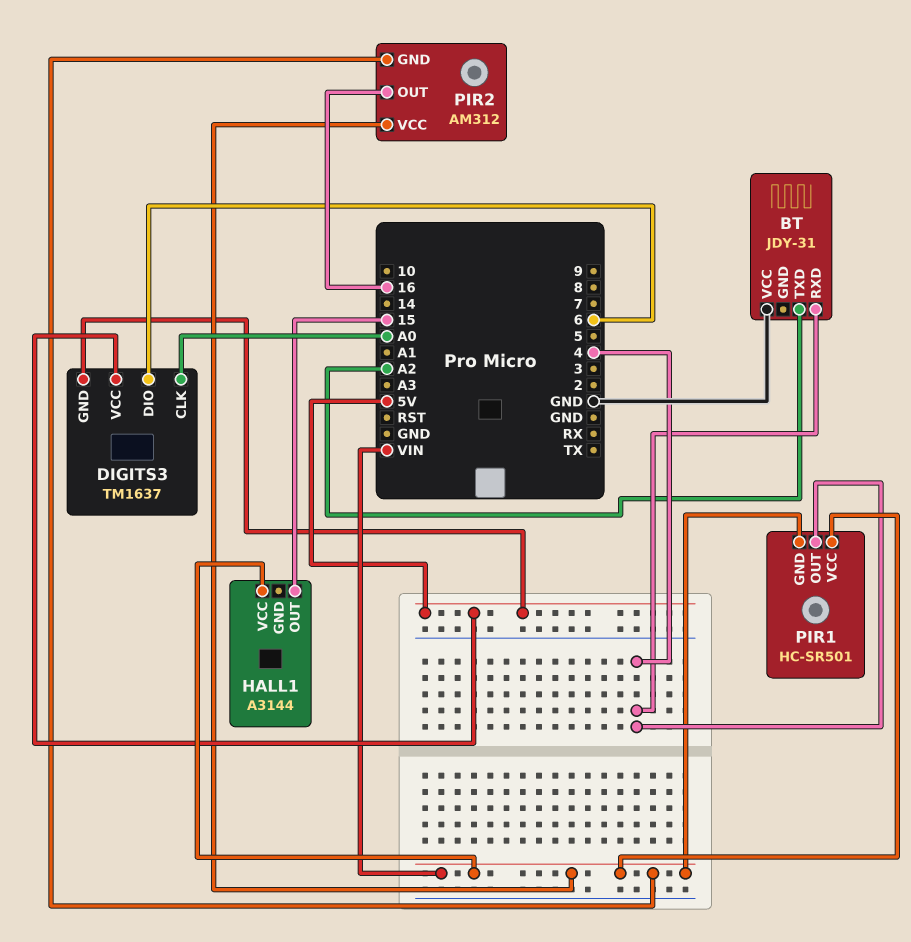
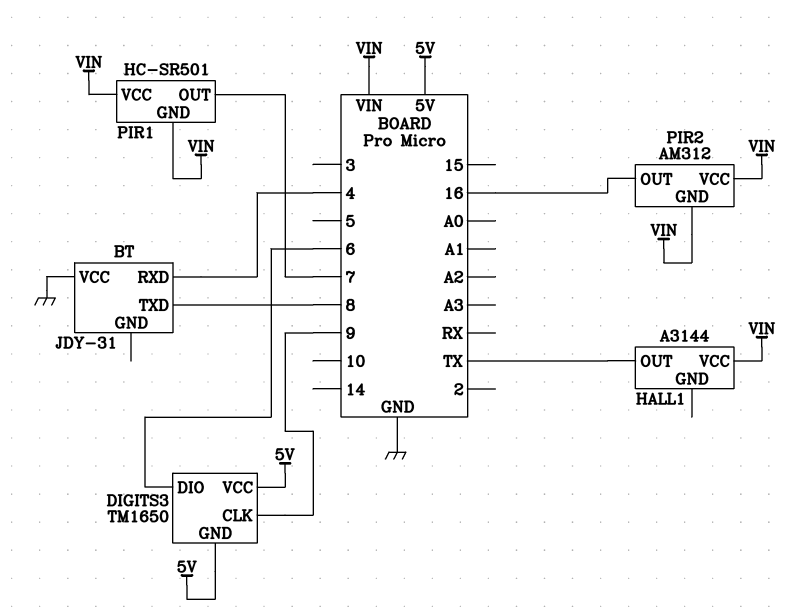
BT pin TXD: A2 -> 8
DIGITS3: TM1637 -> TM1650
DIGITS3 pin CLK: A0 -> 9
HALL1 pin OUT: 15 -> TX
PIR1 pin OUT: 4 -> 7

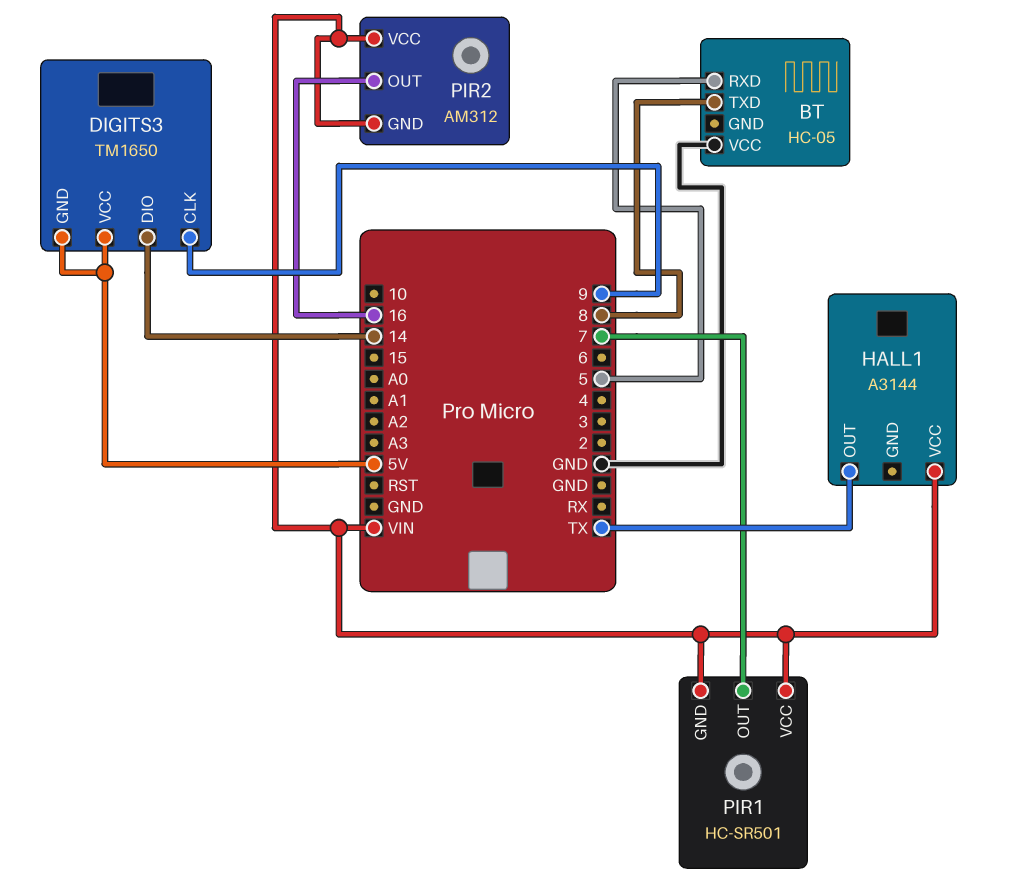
BT: JDY-31 -> HC-05
BT pin RXD: 4 -> 5
DIGITS3 pin DIO: 6 -> 14

